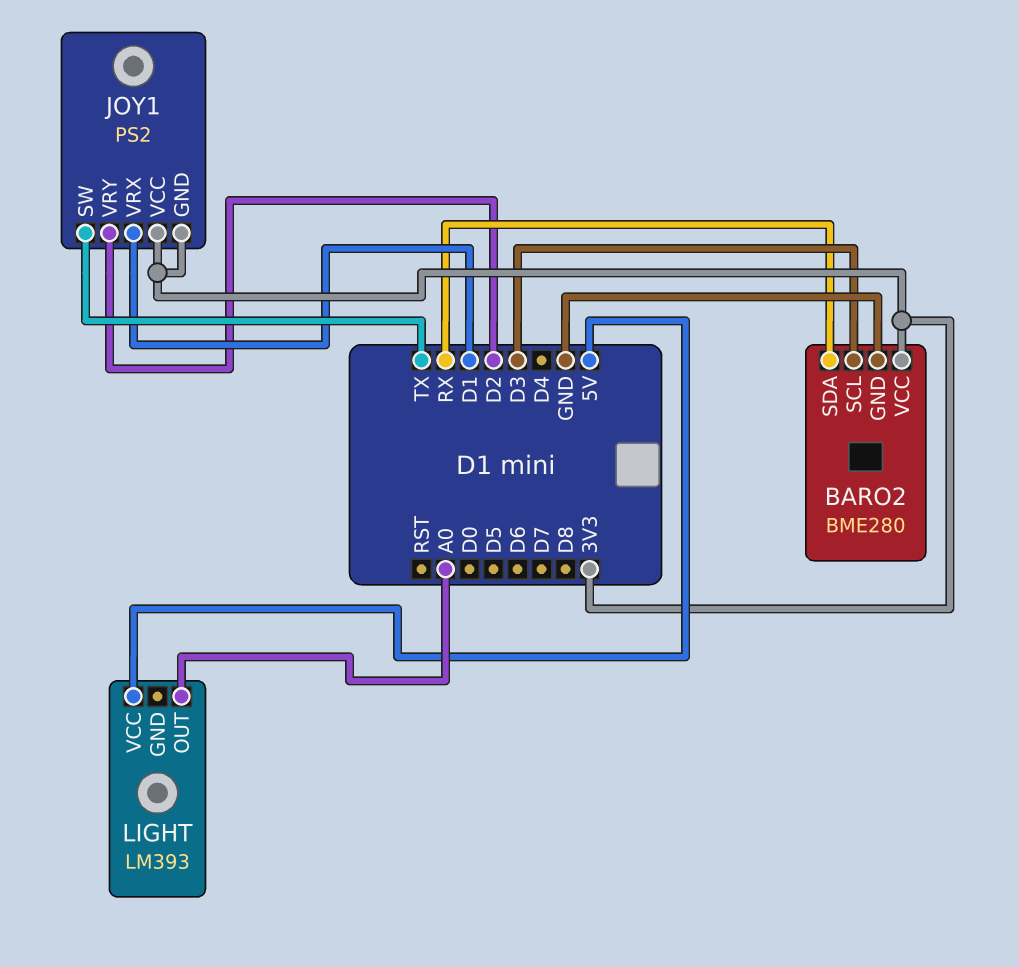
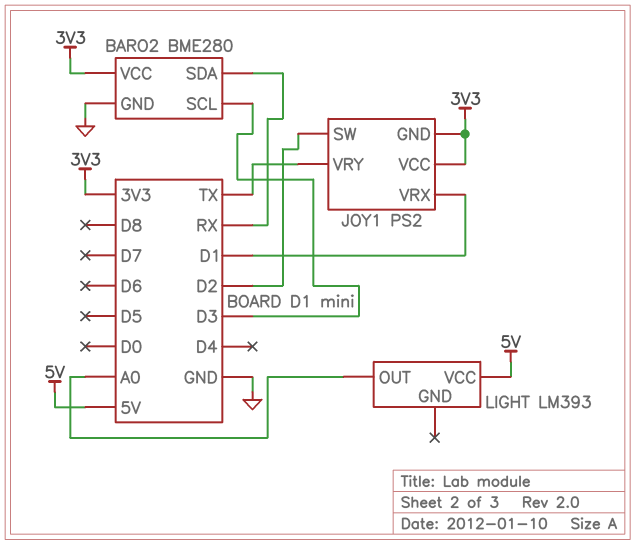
JOY1 pin SW: TX -> D2
JOY1 pin VRY: D2 -> TX

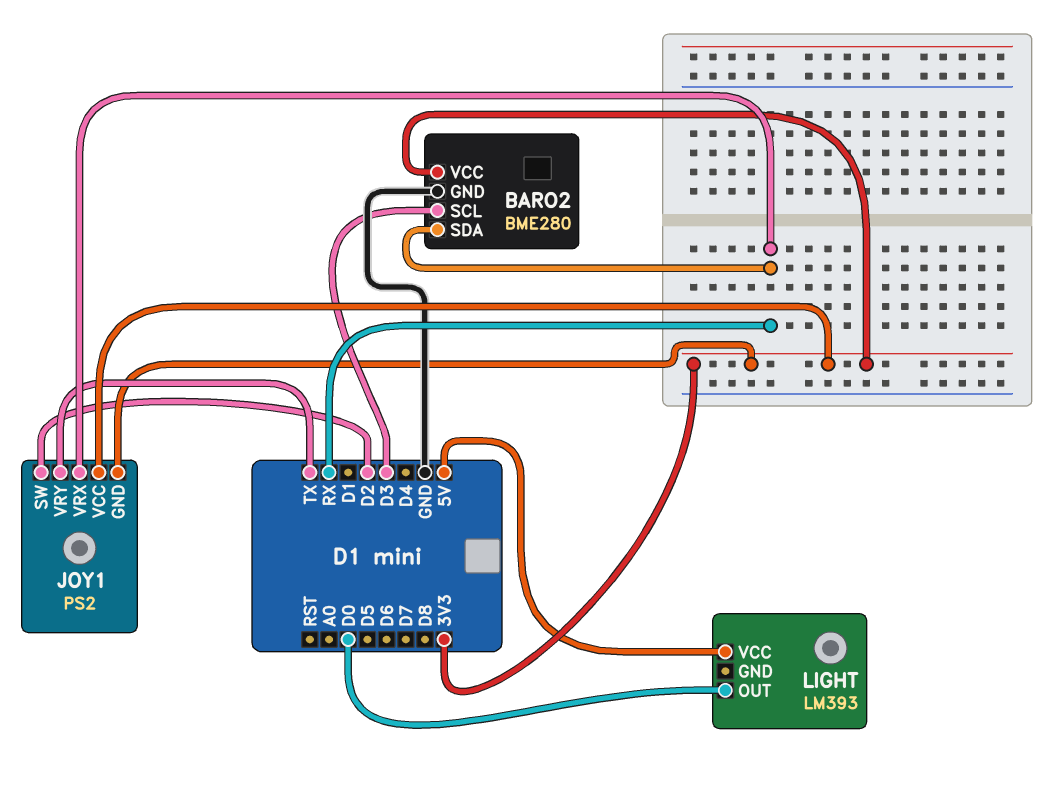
JOY1 pin VRX: D1 -> RX
LIGHT pin OUT: A0 -> D0

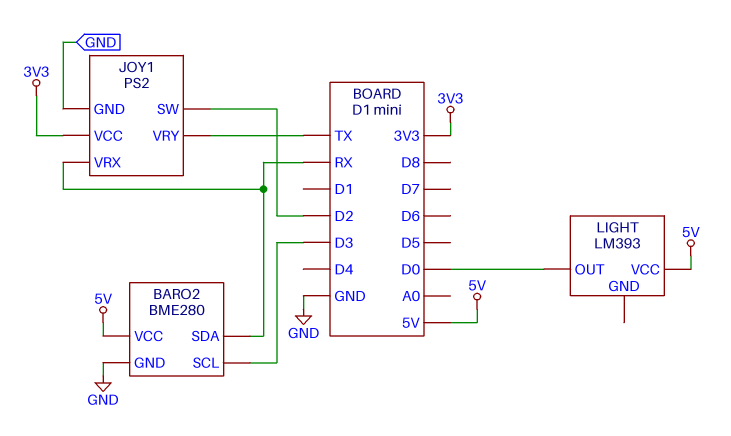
BARO2 pin VCC: 3V3 -> 5V
JOY1 pin GND: 3V3 -> GND

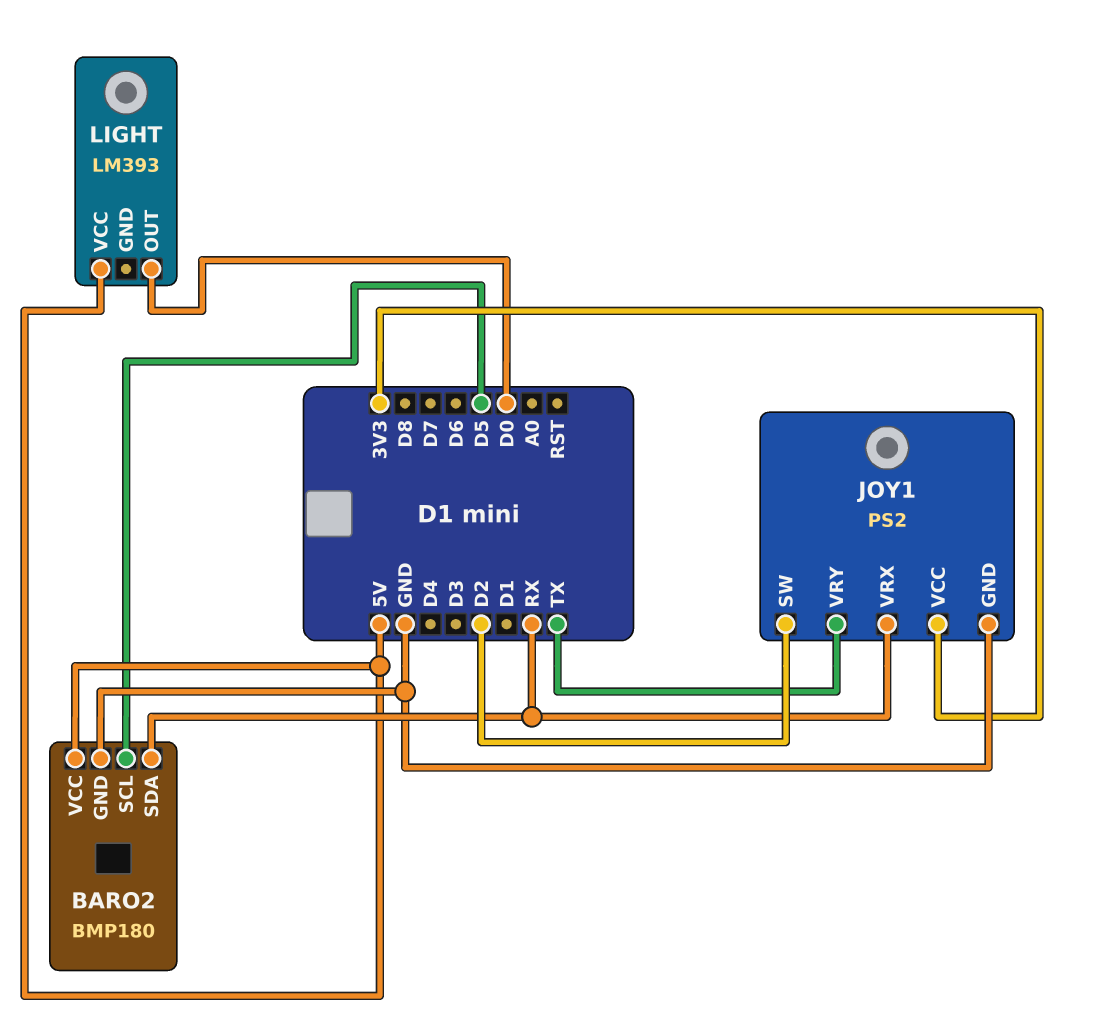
BARO2: BME280 -> BMP180
BARO2 pin SCL: D3 -> D5

